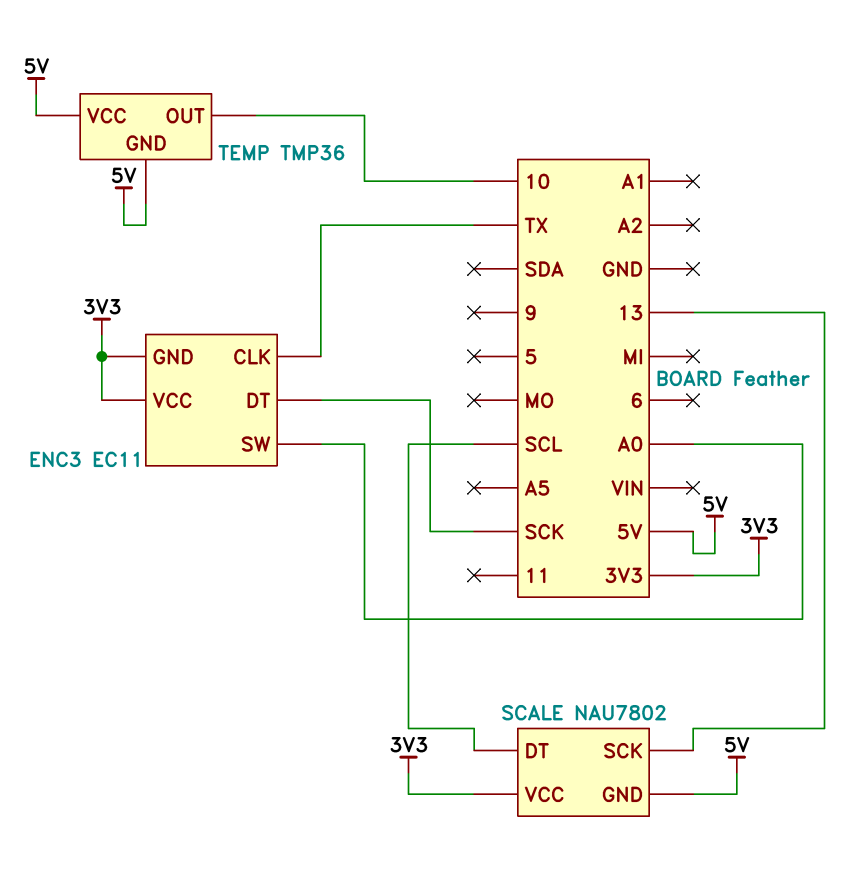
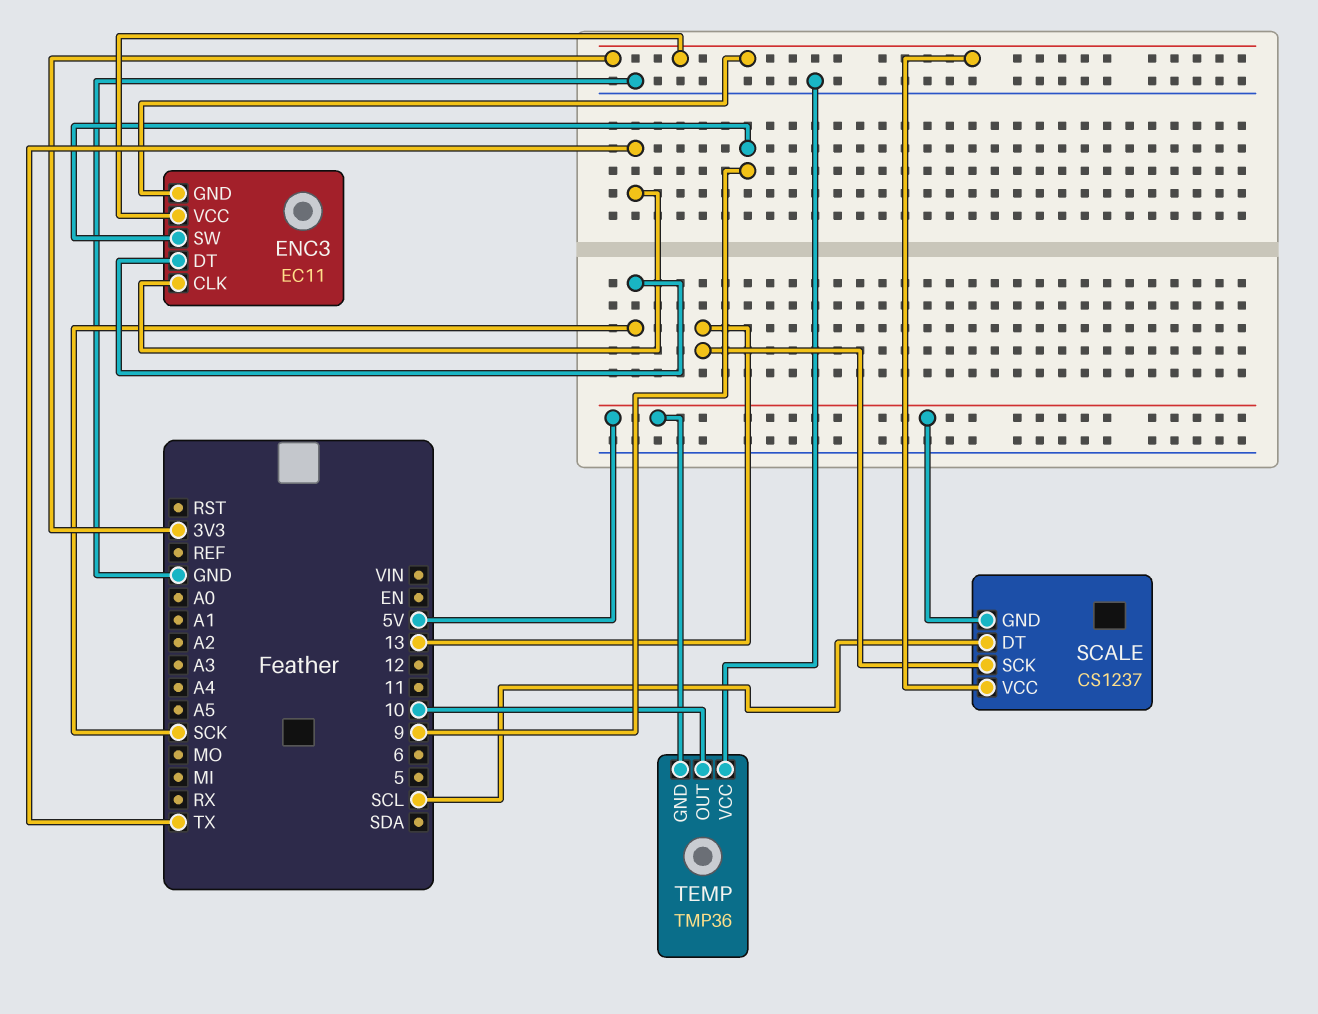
ENC3 pin SW: A0 -> 9
SCALE: NAU7802 -> CS1237
TEMP pin VCC: 5V -> GND

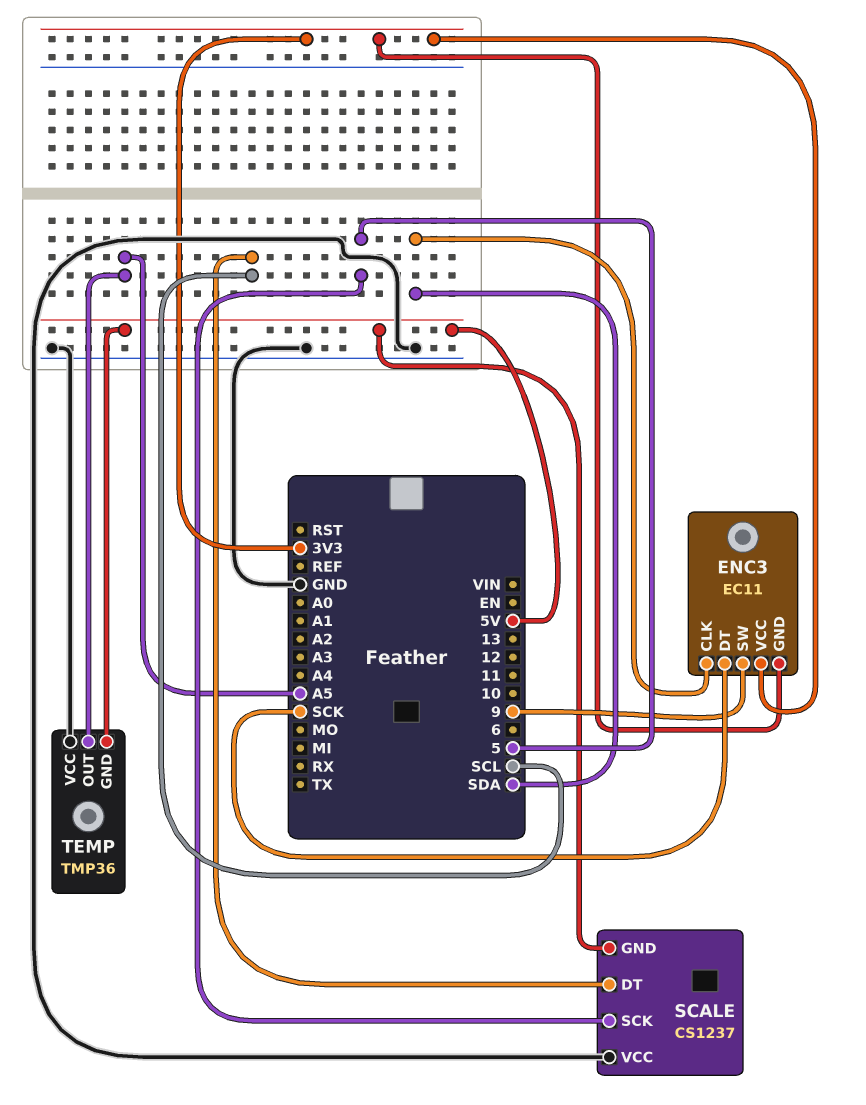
ENC3 pin CLK: TX -> SDA
SCALE pin SCK: 13 -> 5
SCALE pin VCC: 3V3 -> GND
TEMP pin OUT: 10 -> A5

